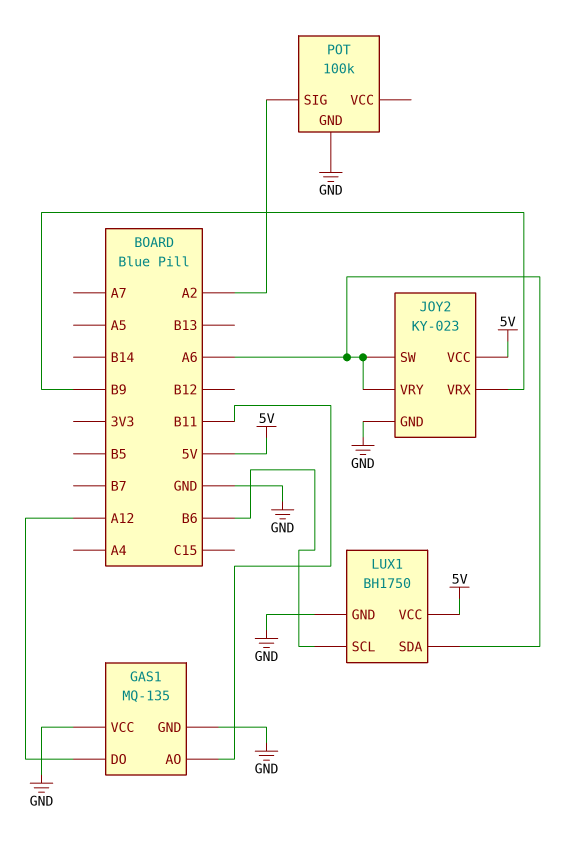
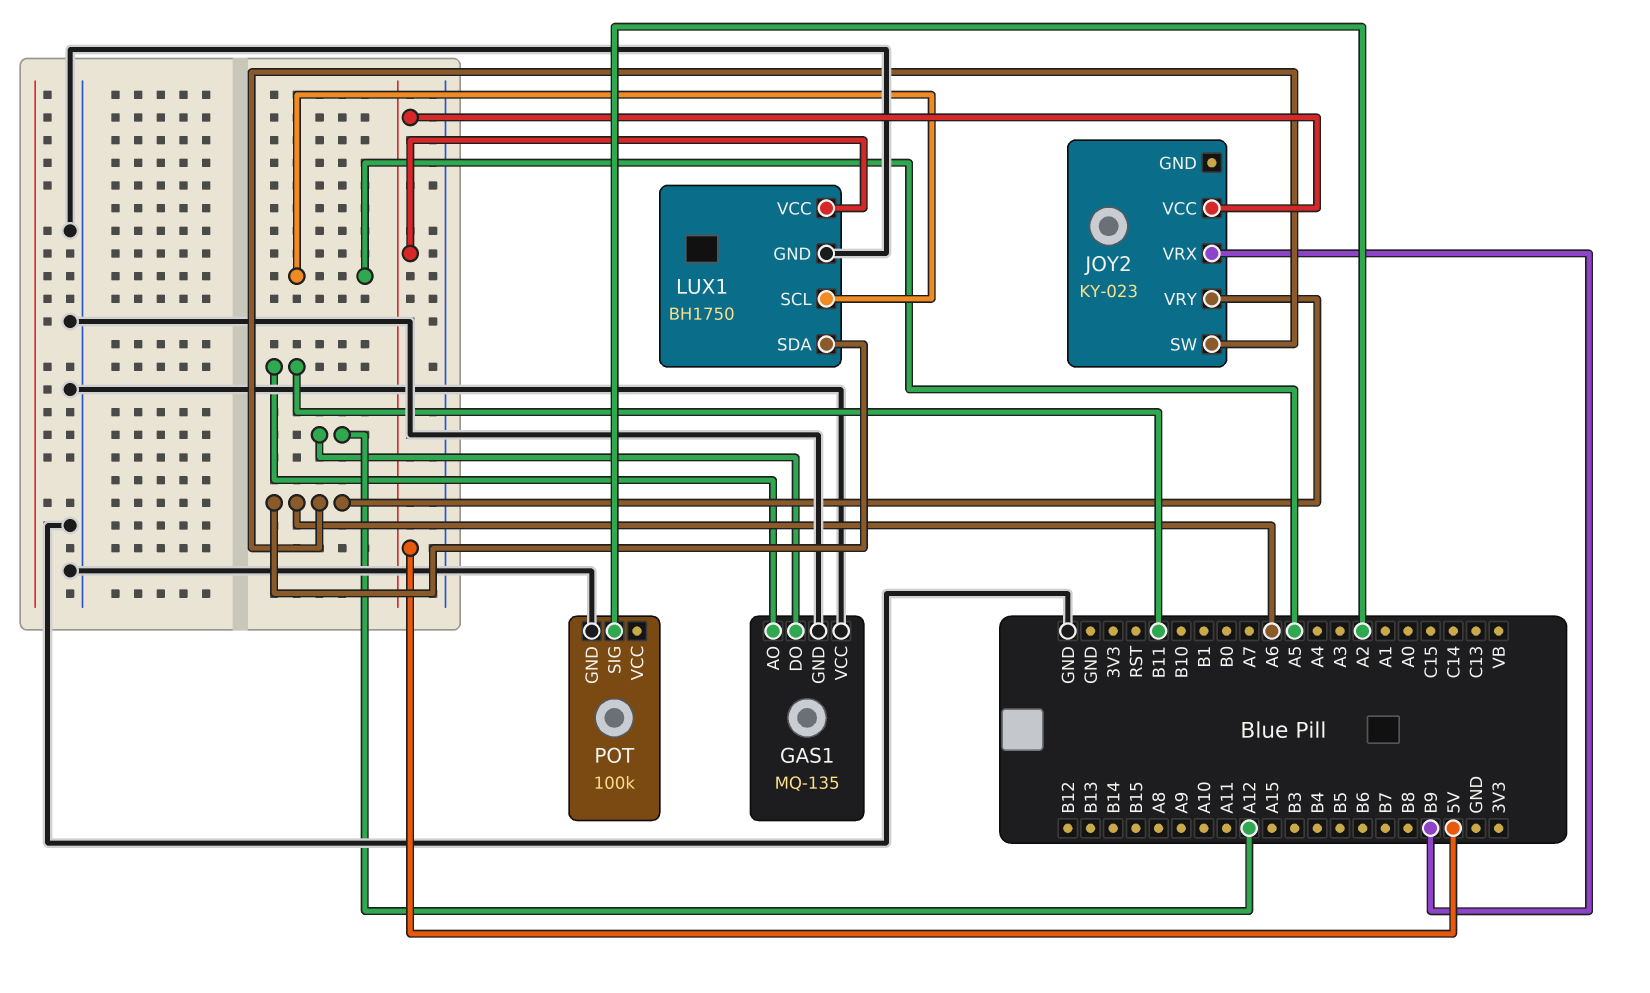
JOY2 pin GND: GND -> none
LUX1 pin SCL: B6 -> A5

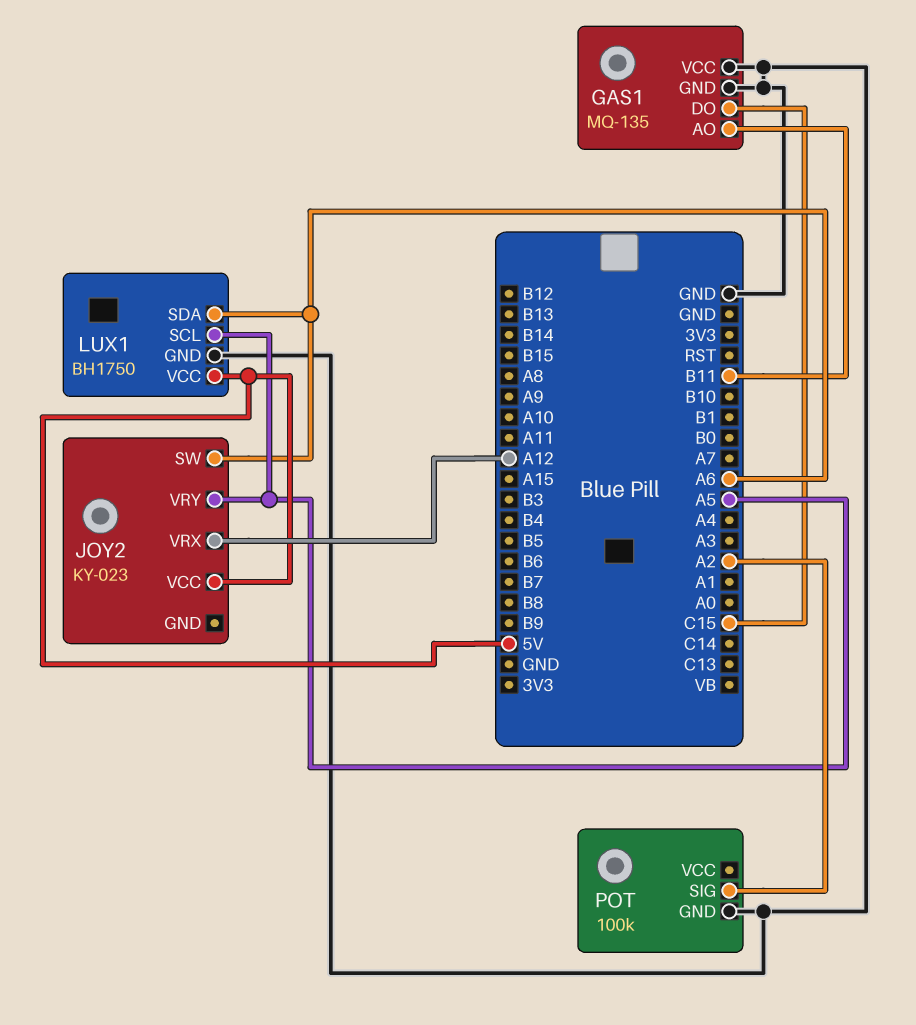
GAS1 pin DO: A12 -> C15
JOY2 pin VRX: B9 -> A12
JOY2 pin VRY: A6 -> A5

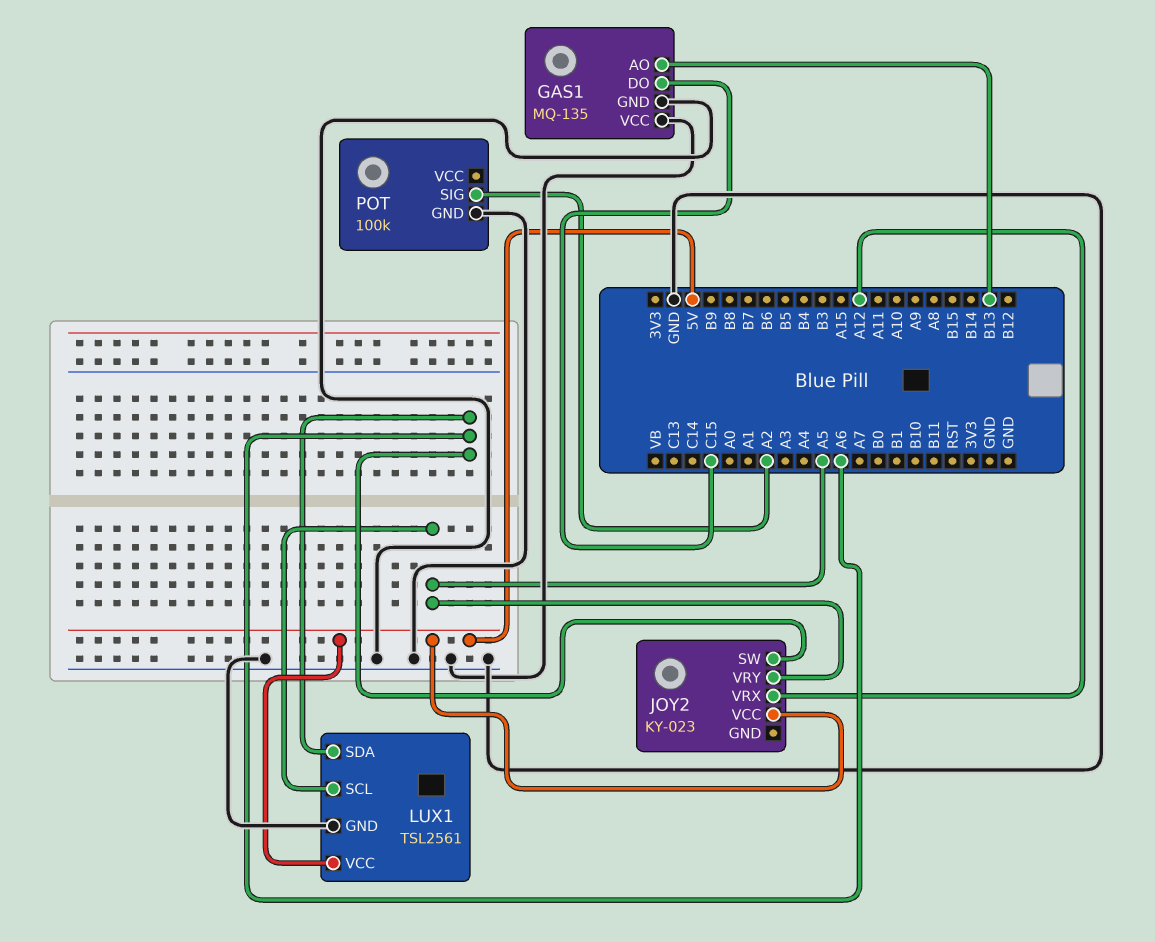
GAS1 pin AO: B11 -> B13
LUX1: BH1750 -> TSL2561

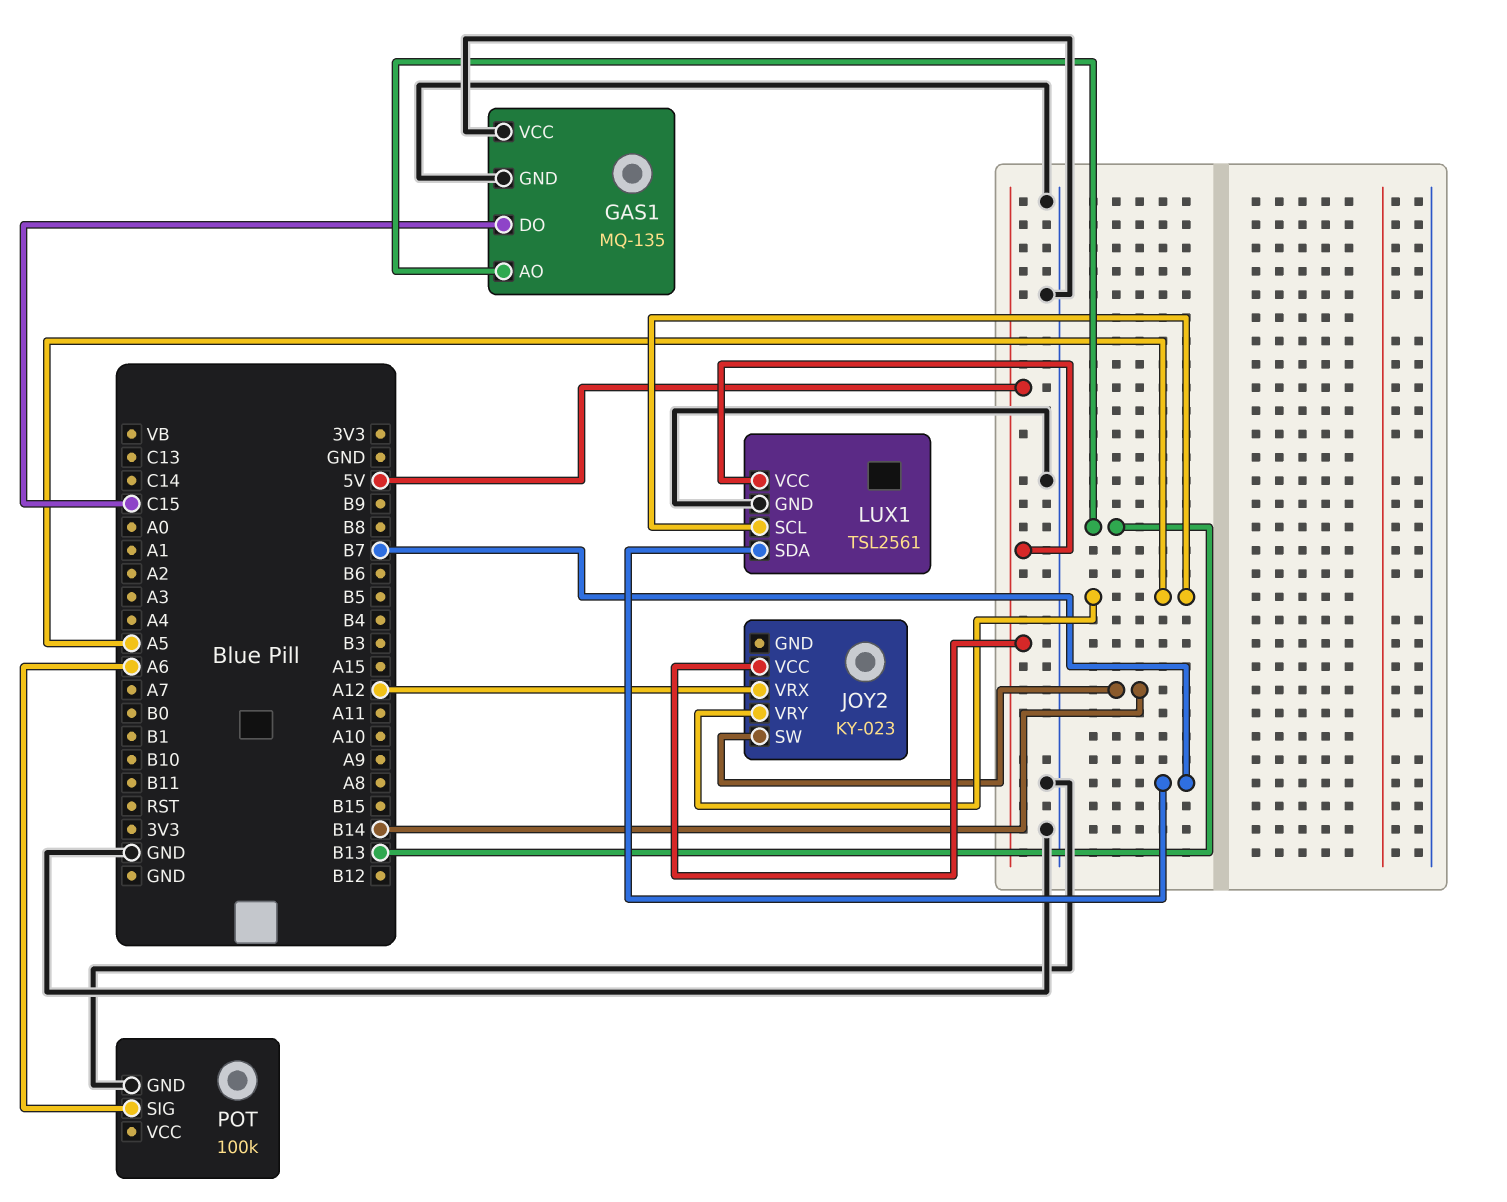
JOY2 pin SW: A6 -> B14
LUX1 pin SDA: A6 -> B7
POT pin SIG: A2 -> A6

